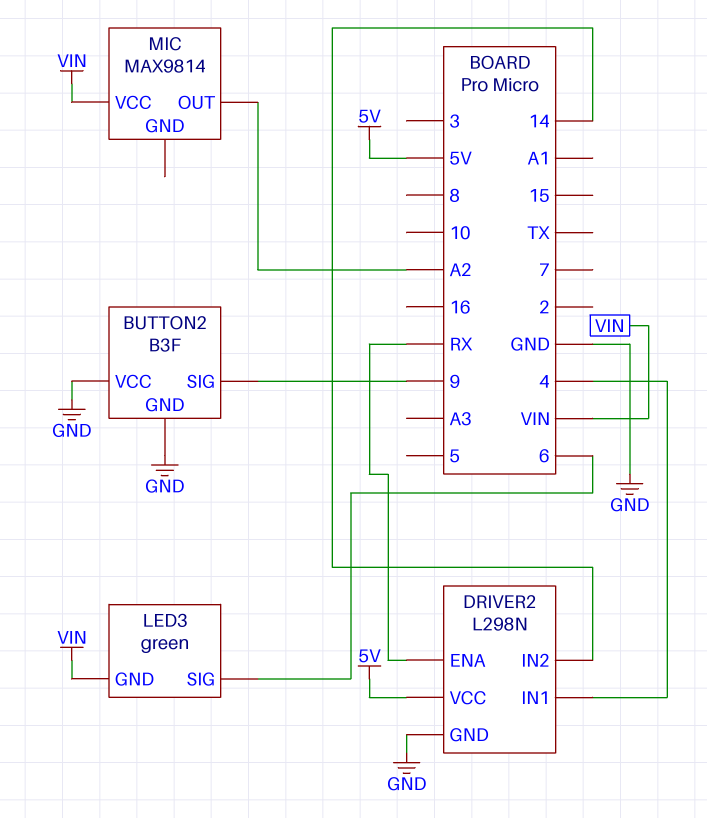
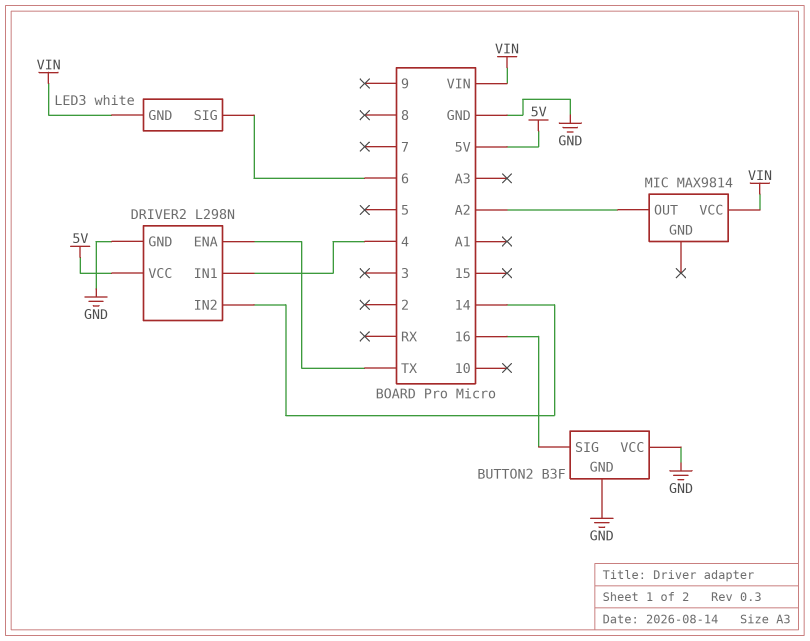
BUTTON2 pin SIG: 9 -> 16
DRIVER2 pin ENA: RX -> TX
LED3: green -> white

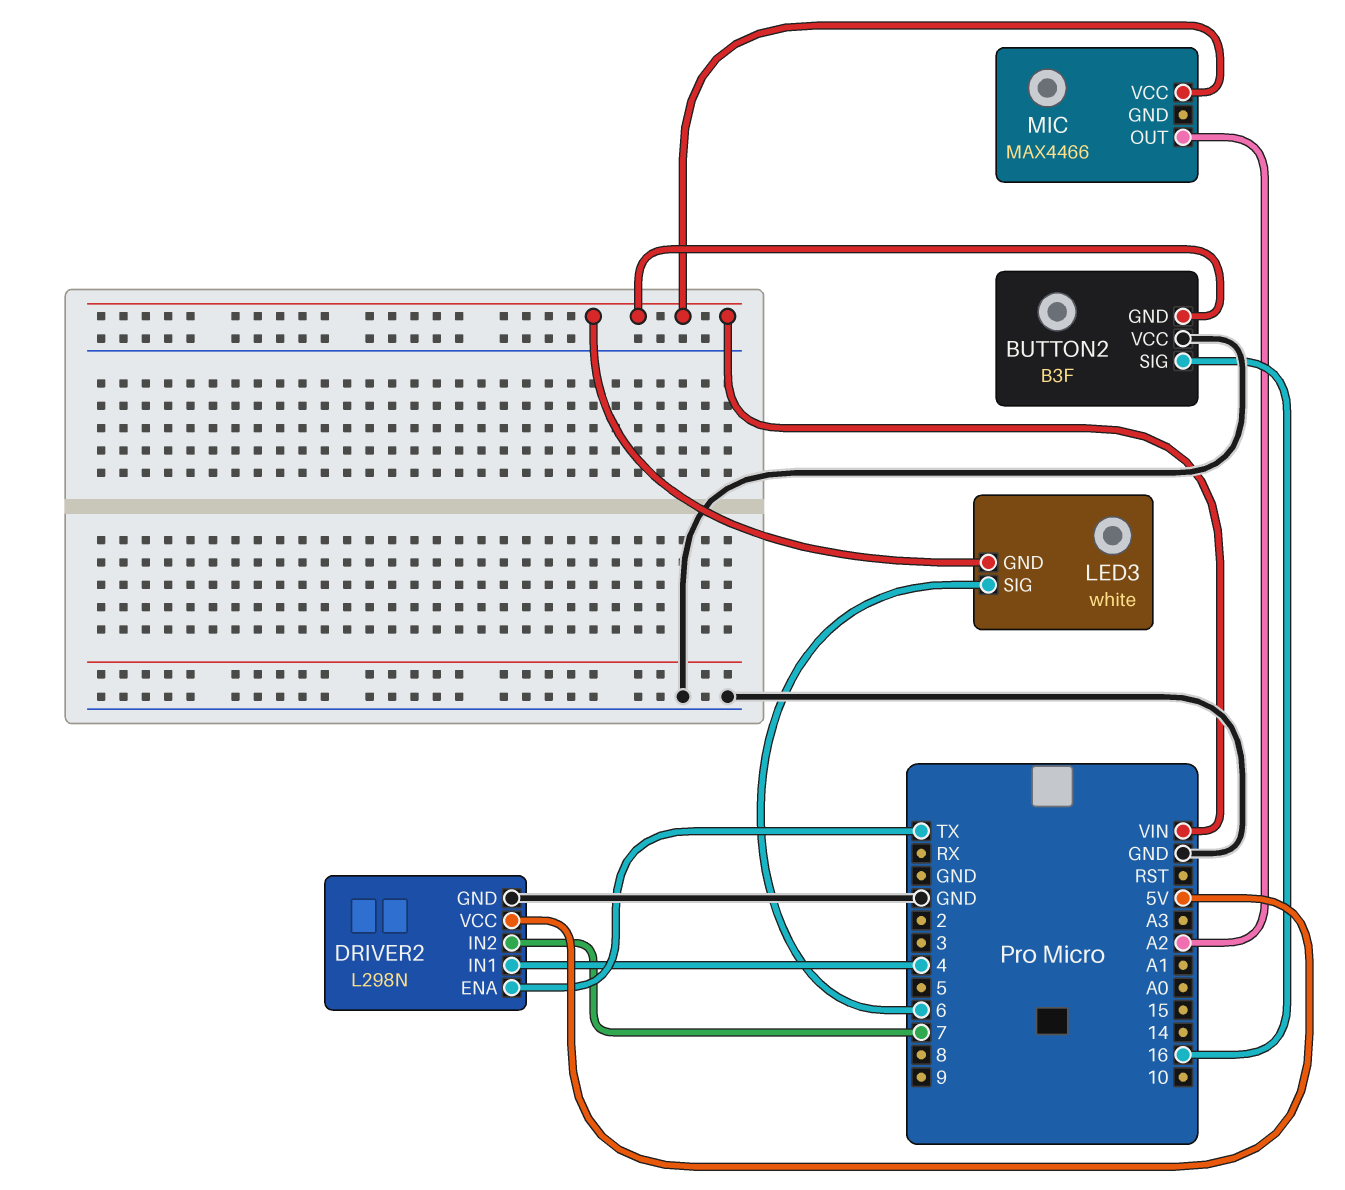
BUTTON2 pin GND: GND -> VIN
DRIVER2 pin IN2: 14 -> 7
MIC: MAX9814 -> MAX4466

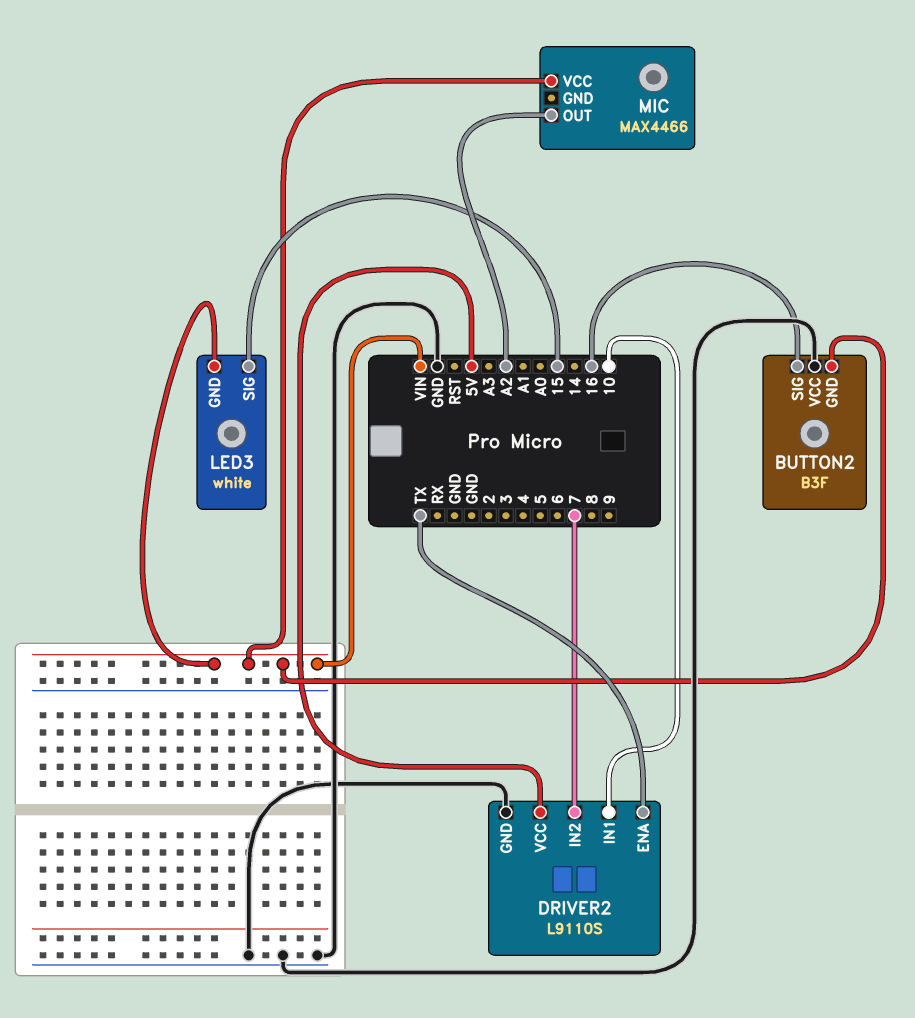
DRIVER2: L298N -> L9110S
DRIVER2 pin IN1: 4 -> 10
LED3 pin SIG: 6 -> 15

